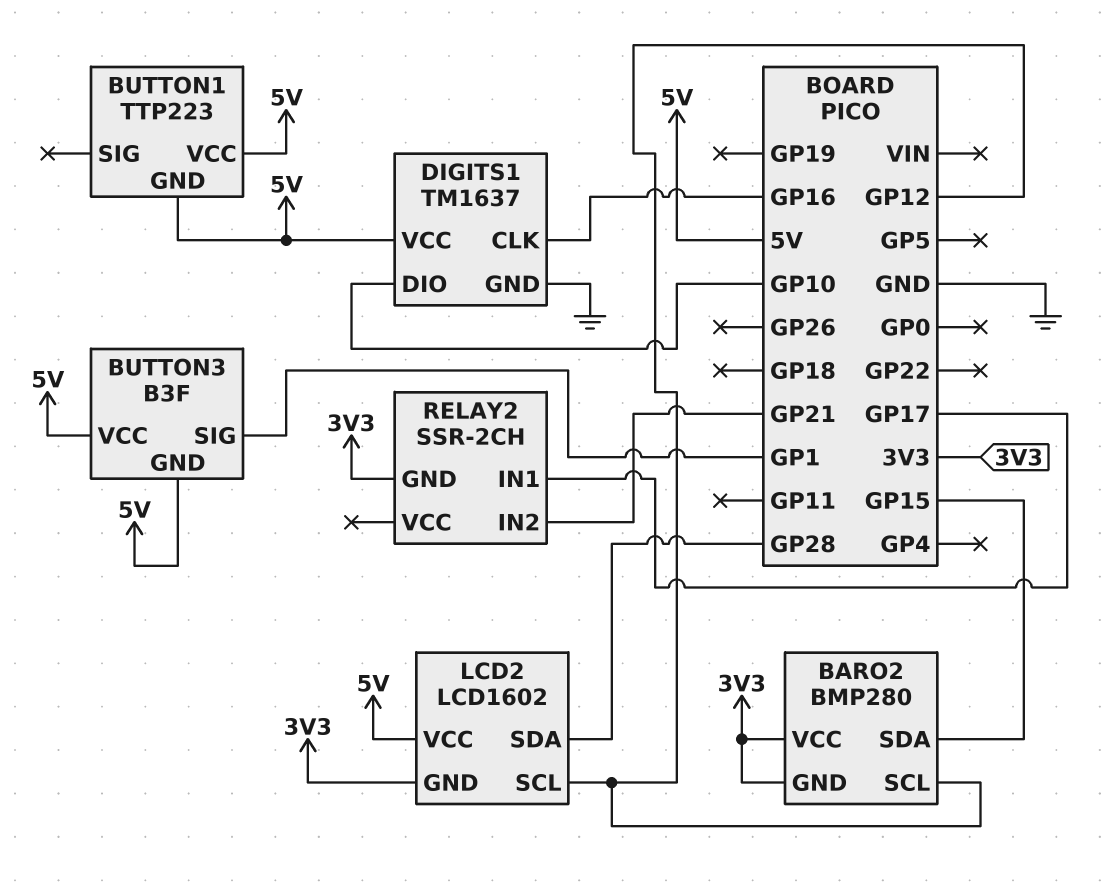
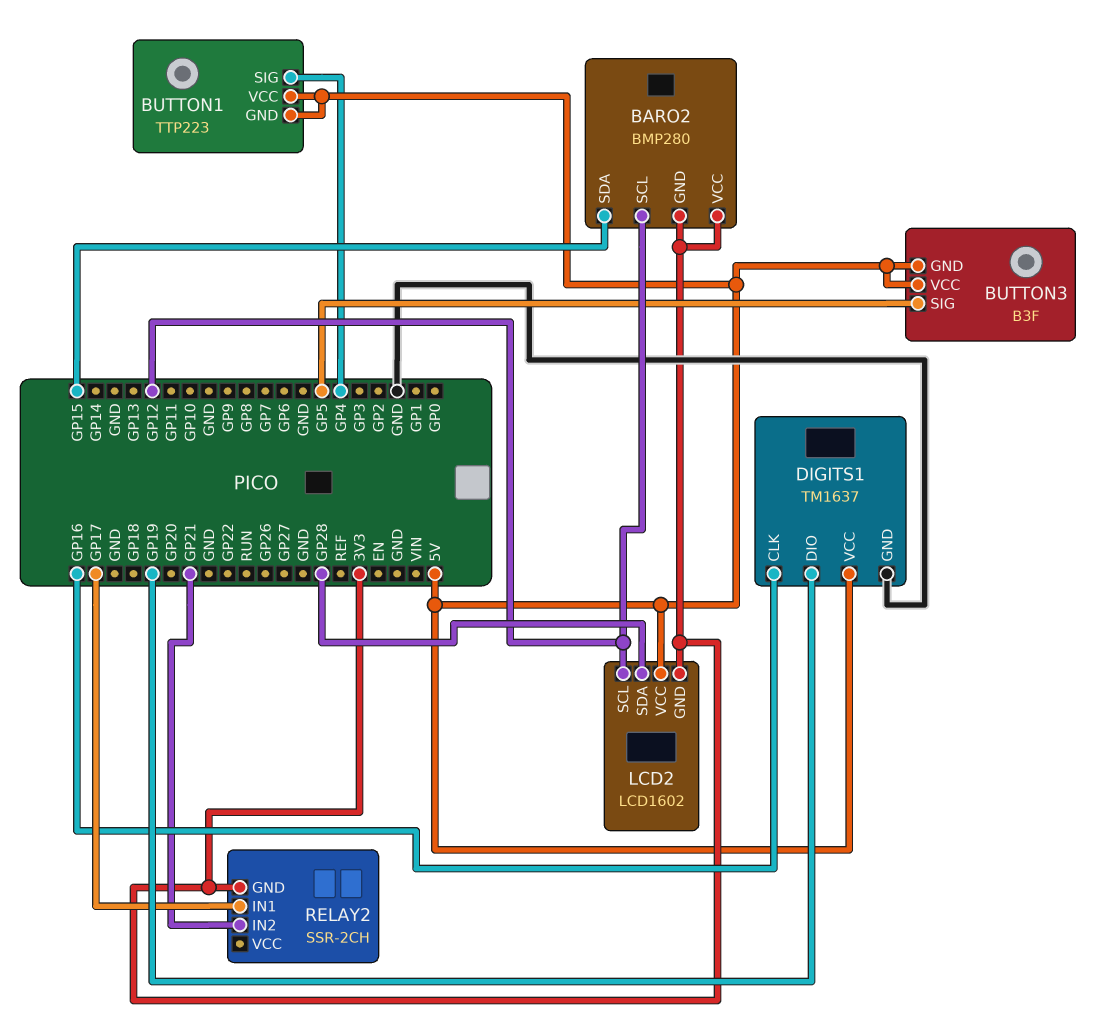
BUTTON1 pin SIG: none -> GP4
BUTTON3 pin SIG: GP1 -> GP5
DIGITS1 pin DIO: GP10 -> GP19

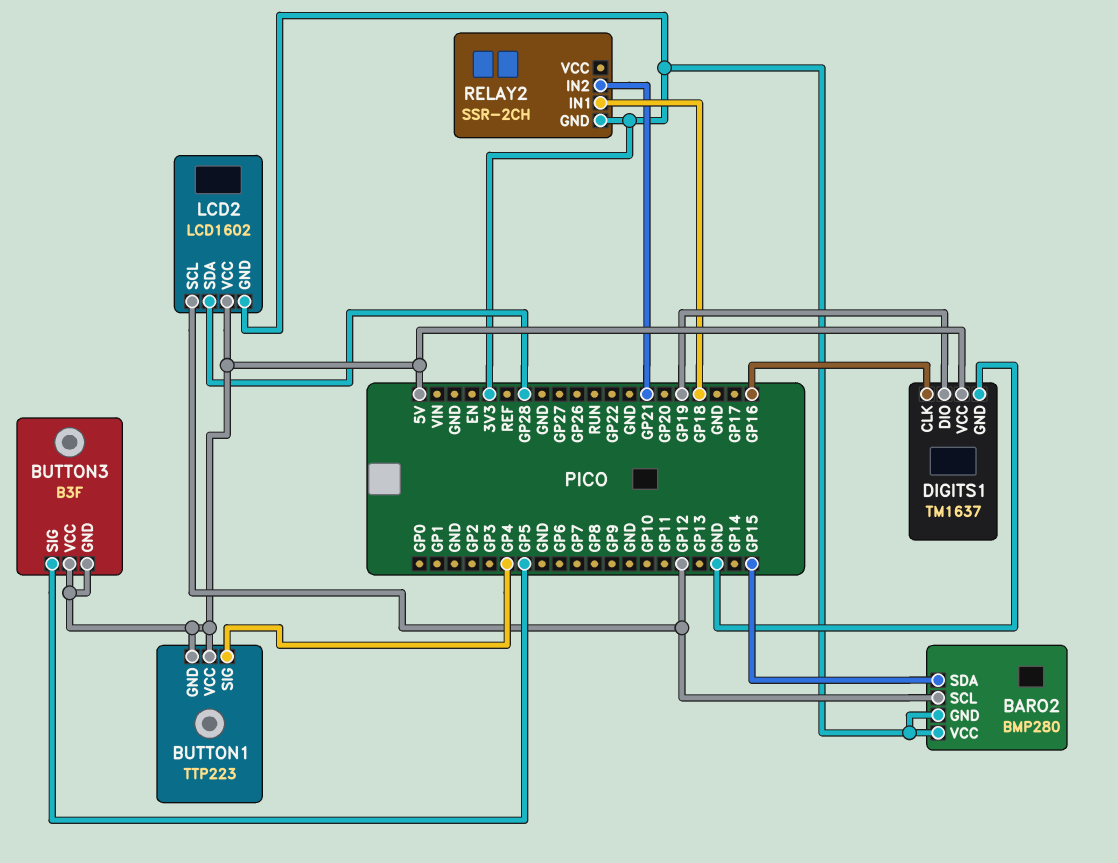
RELAY2 pin IN1: GP17 -> GP18

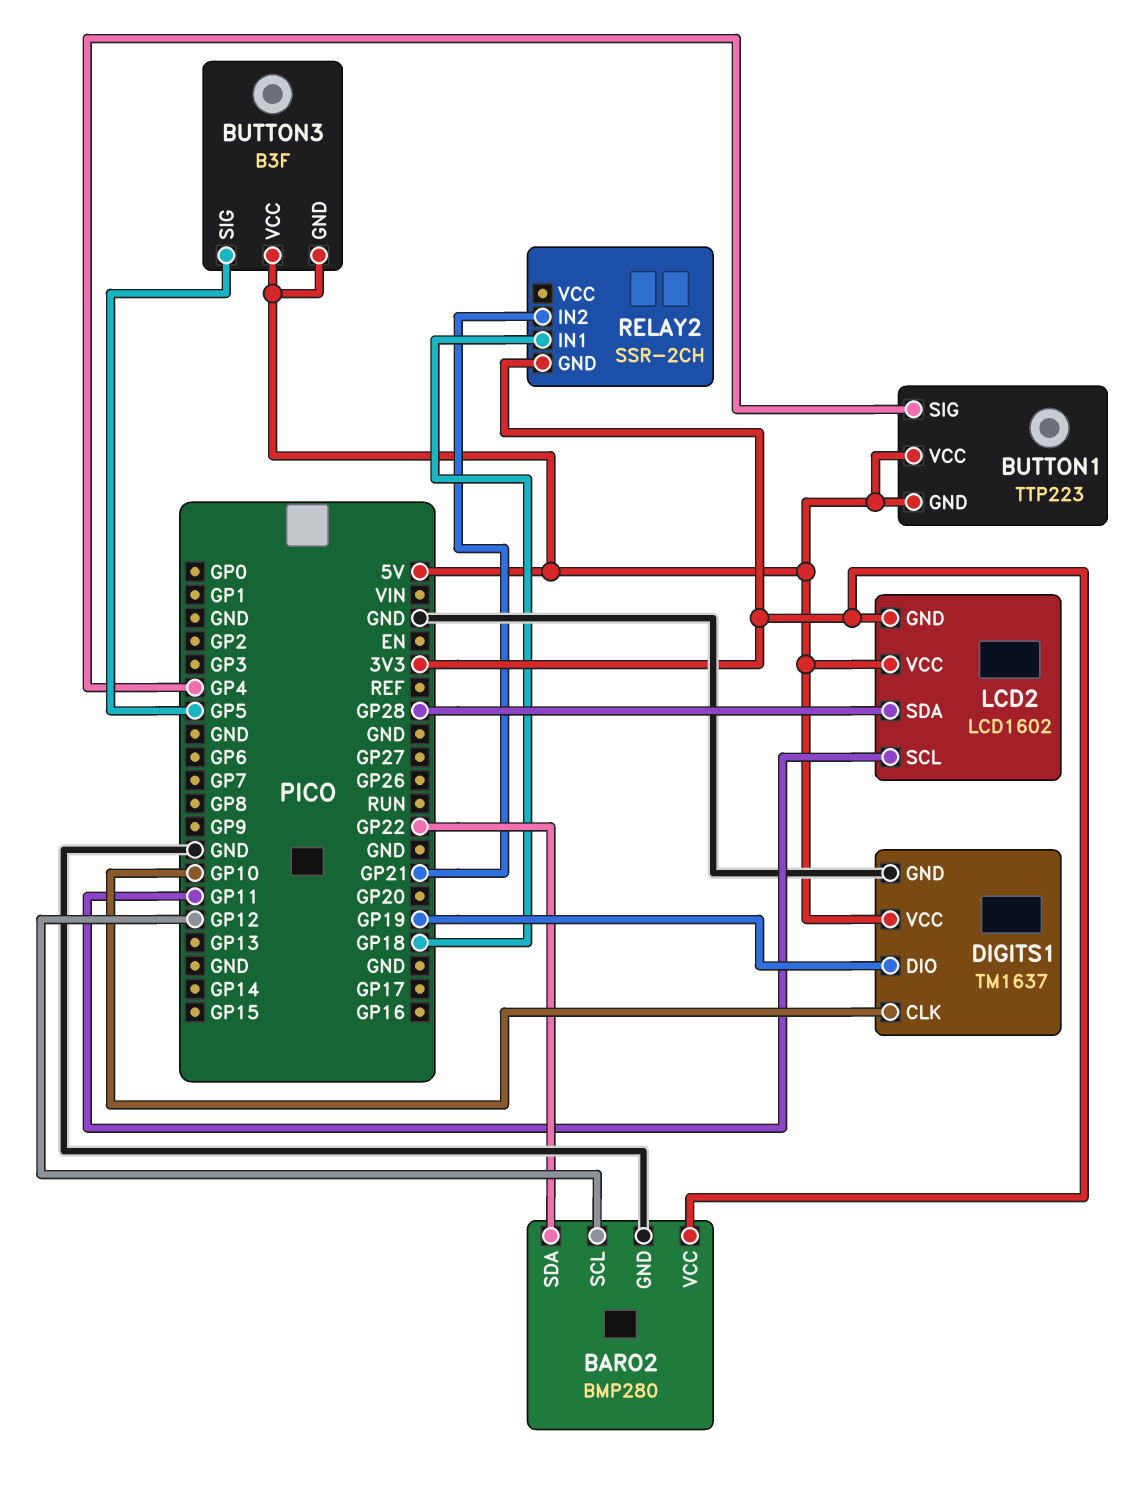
BARO2 pin GND: 3V3 -> GND
BARO2 pin SDA: GP15 -> GP22
DIGITS1 pin CLK: GP16 -> GP10
LCD2 pin SCL: GP12 -> GP11

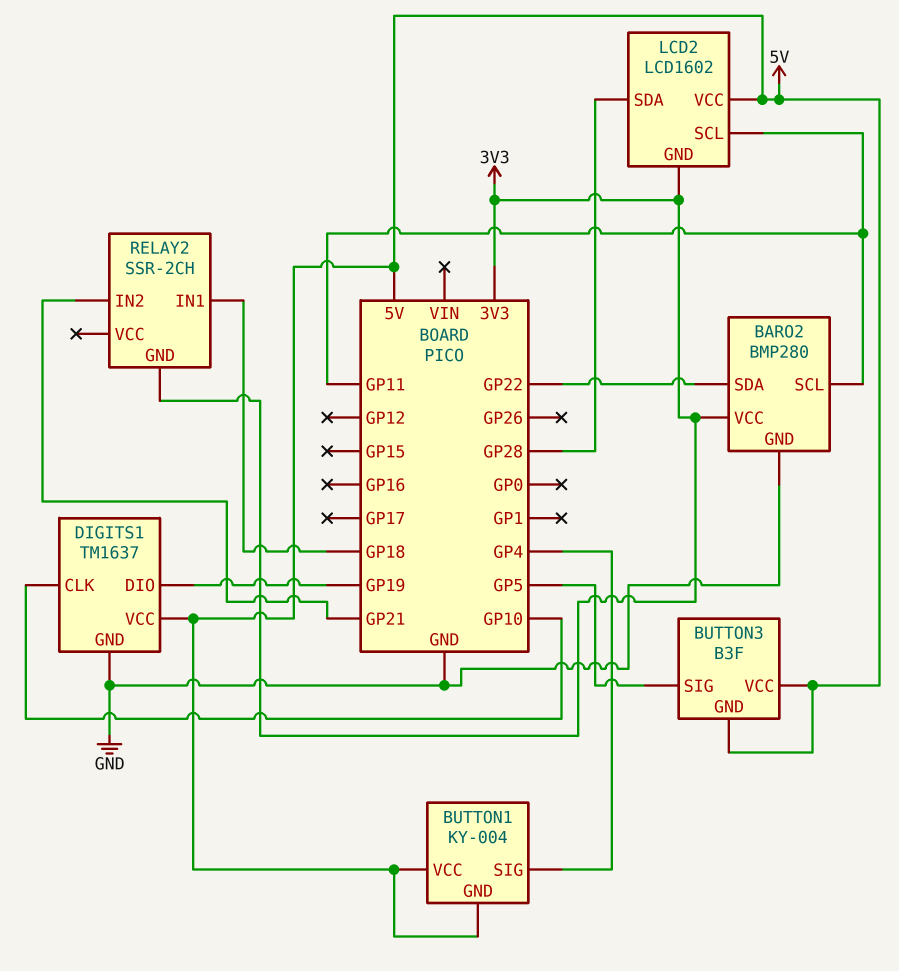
BARO2 pin SCL: GP12 -> GP11
BUTTON1: TTP223 -> KY-004

